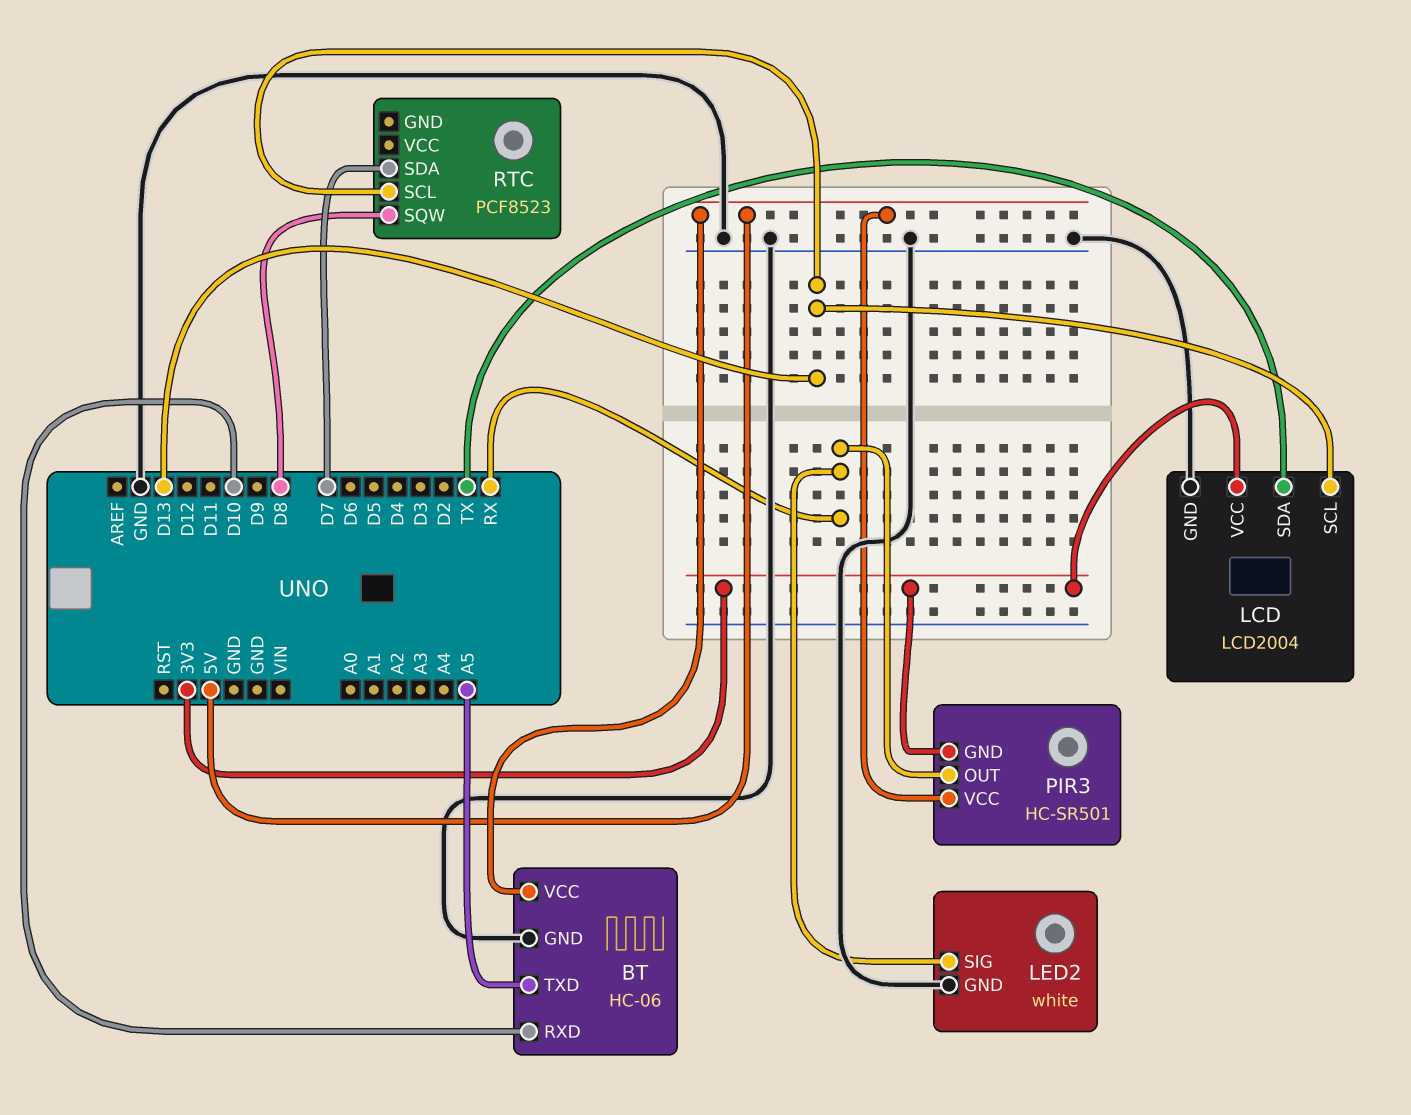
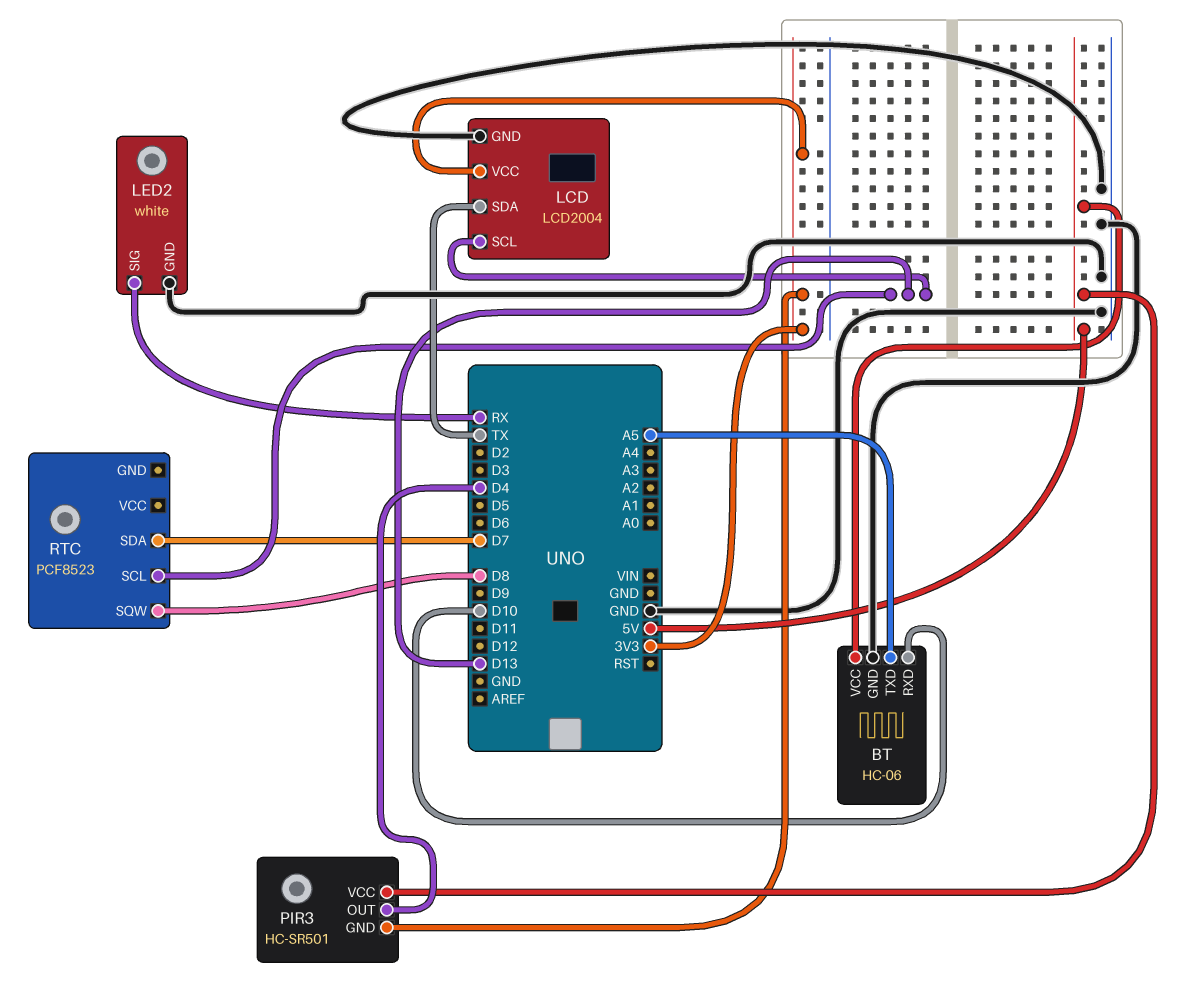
PIR3 pin OUT: RX -> D4

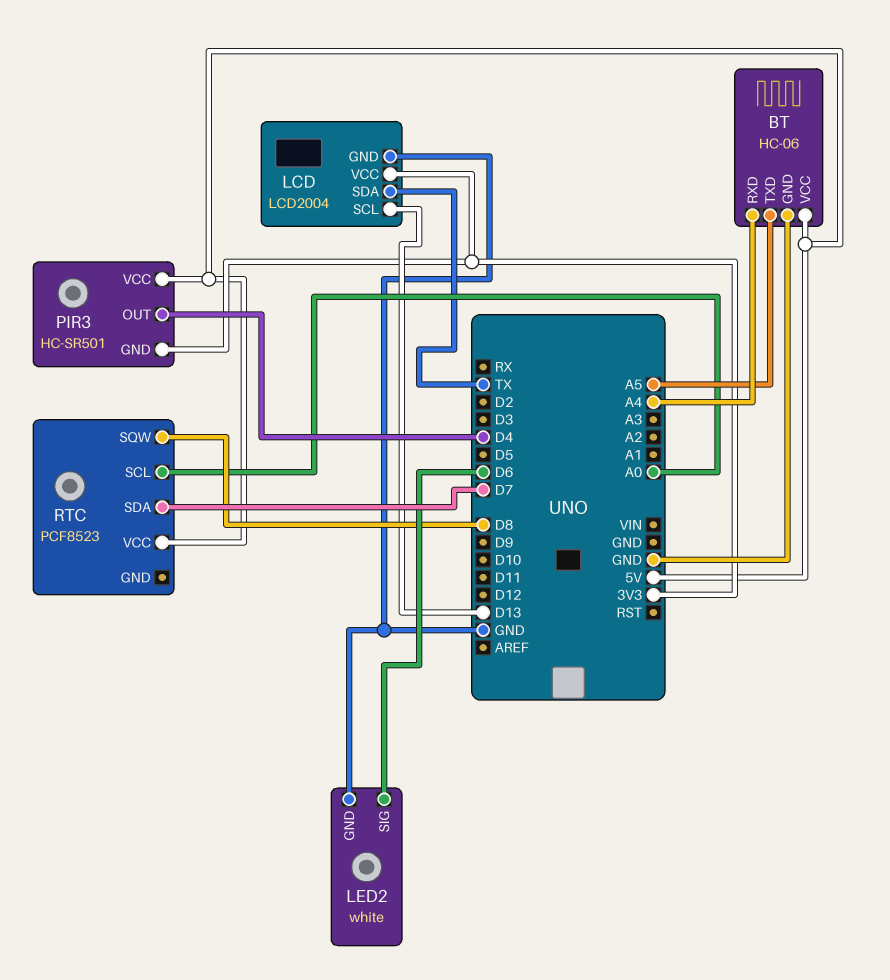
BT pin RXD: D10 -> A4
LED2 pin SIG: RX -> D6
RTC pin SCL: D13 -> A0
RTC pin VCC: none -> 5V

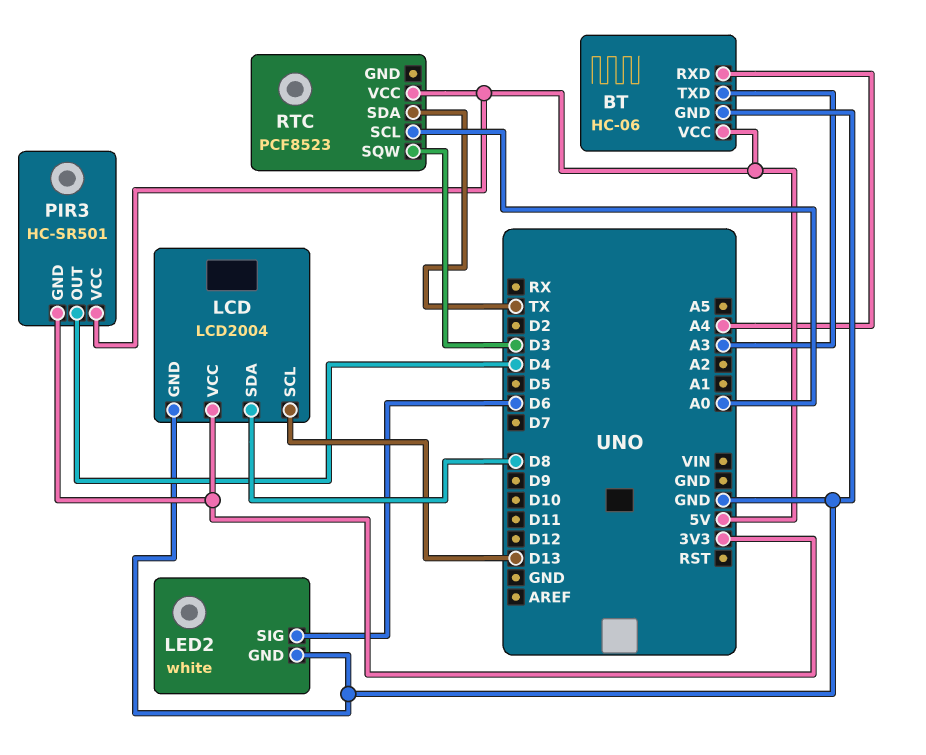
BT pin TXD: A5 -> A3
LCD pin SDA: TX -> D8
RTC pin SDA: D7 -> TX
RTC pin SQW: D8 -> D3

